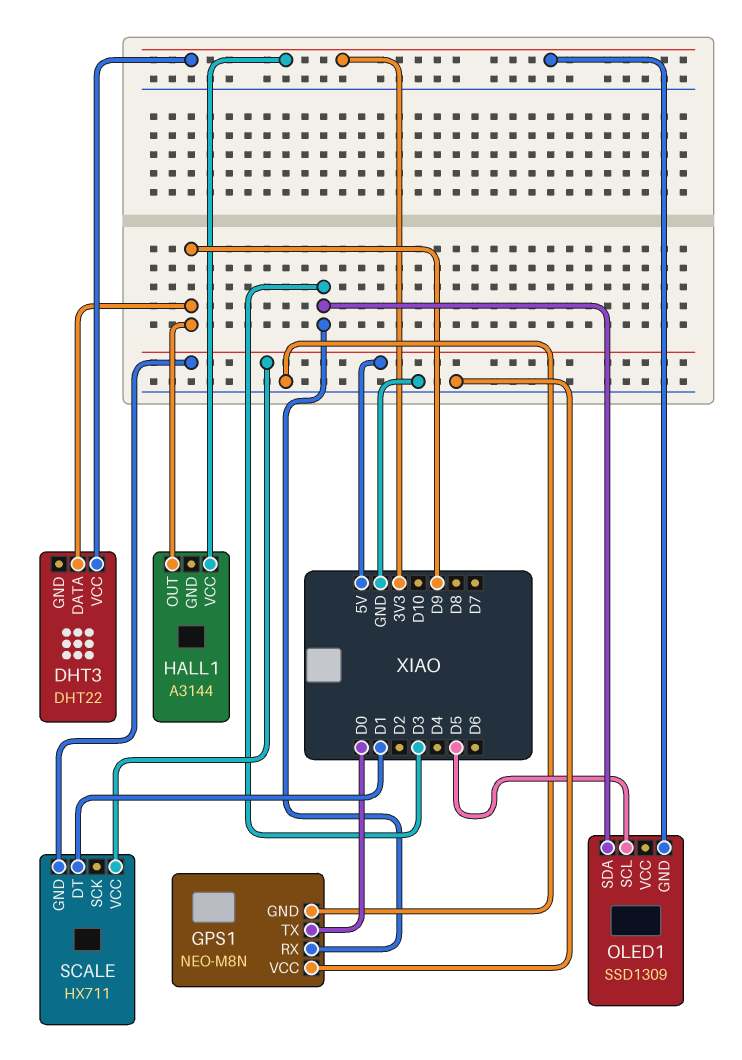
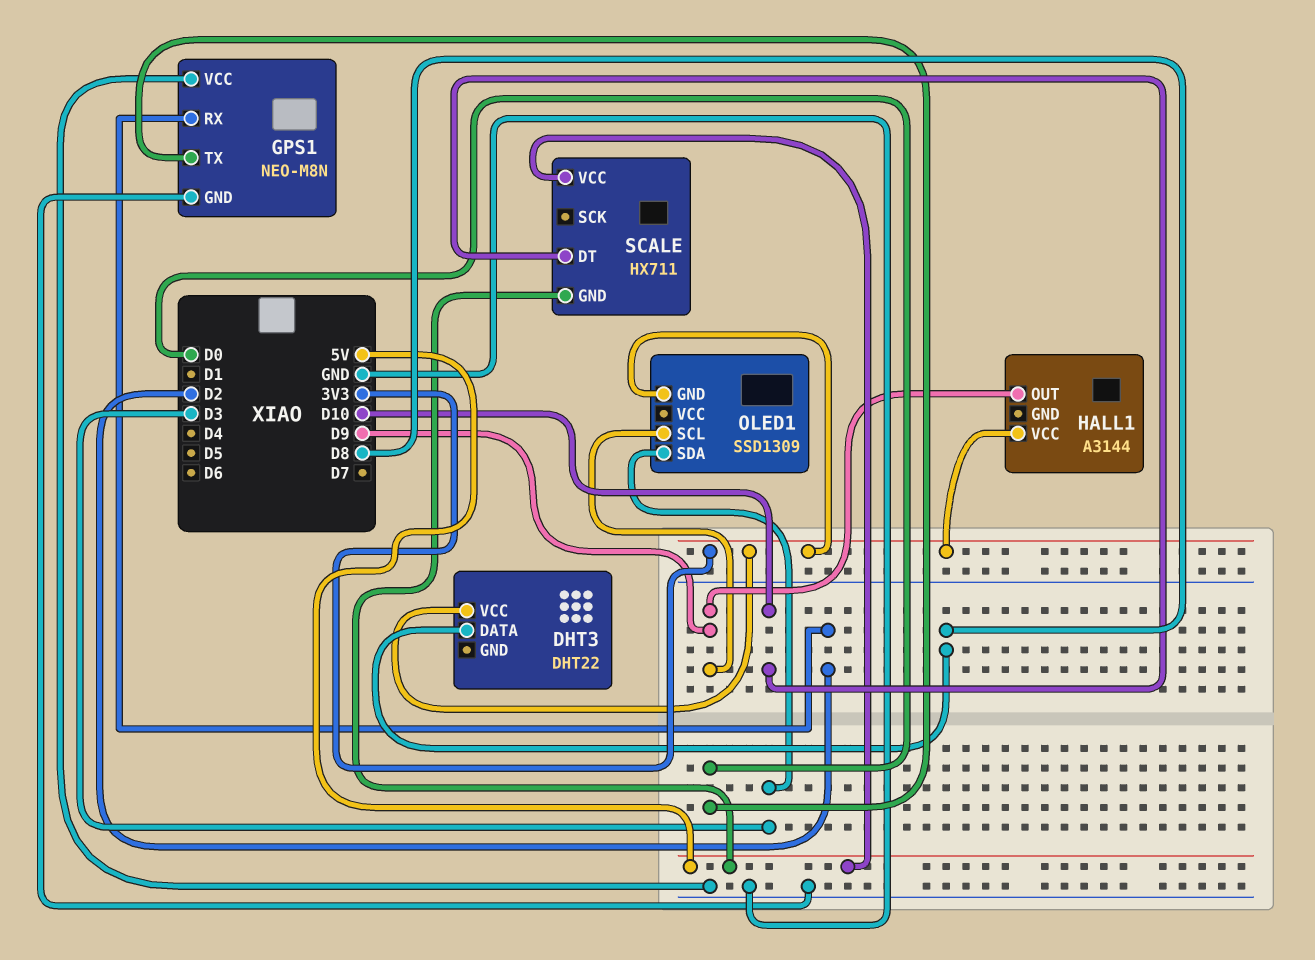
DHT3 pin DATA: D9 -> D8
GPS1 pin RX: D3 -> D2
OLED1 pin SCL: D5 -> D9
SCALE pin DT: D1 -> D10

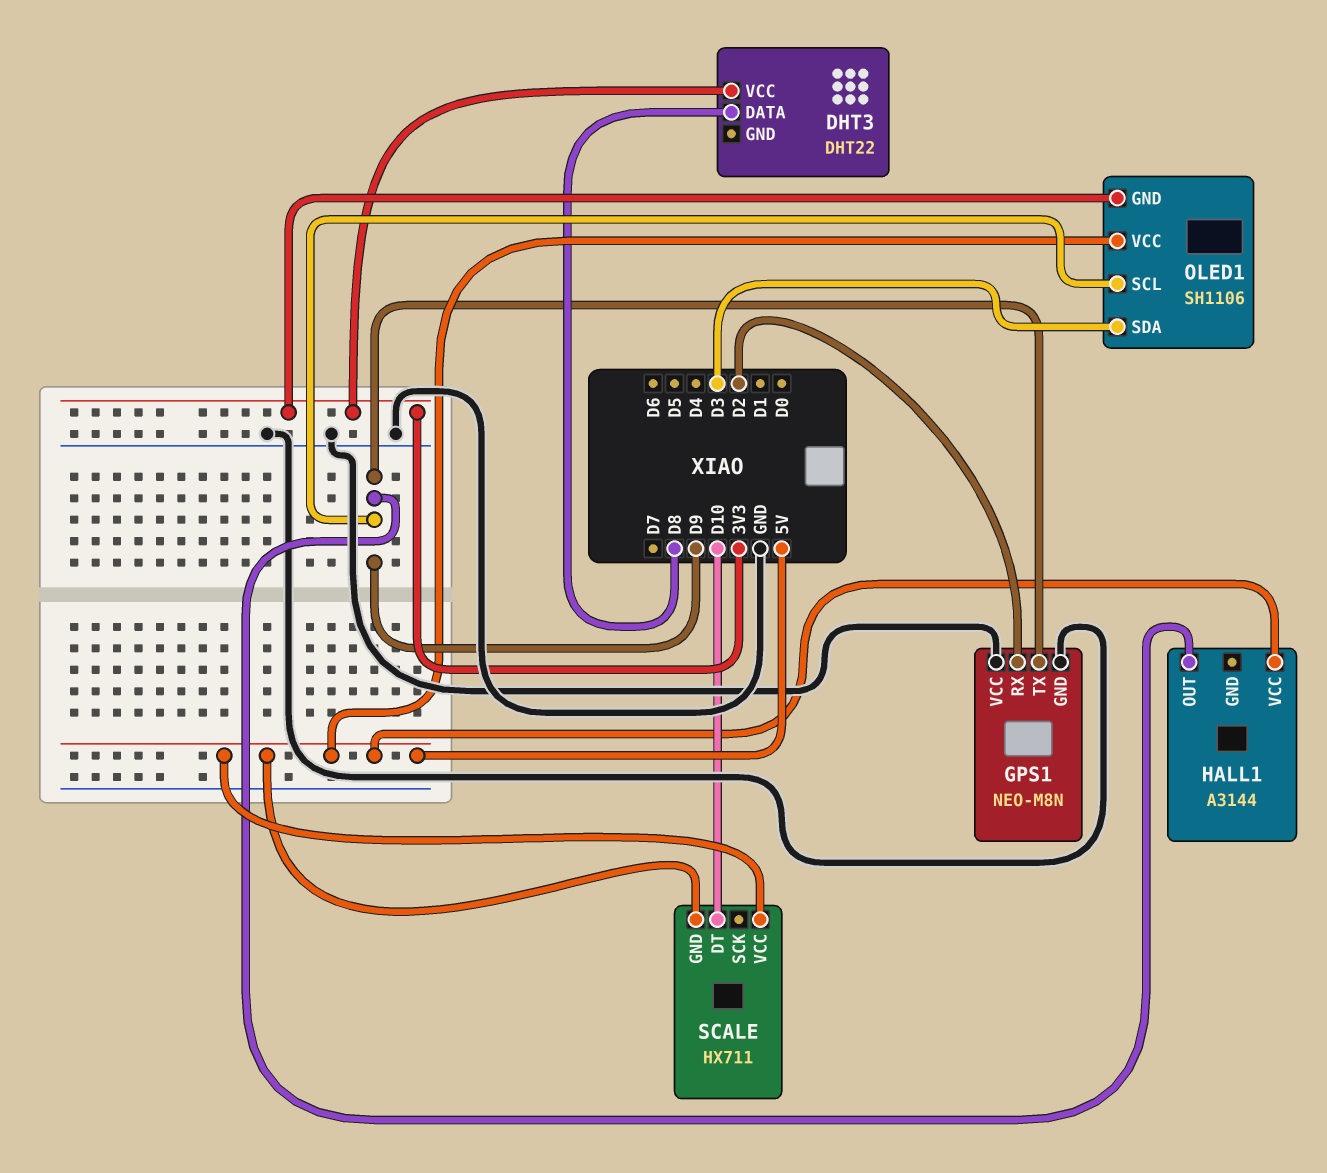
GPS1 pin TX: D0 -> D9
HALL1 pin VCC: 3V3 -> 5V
OLED1: SSD1309 -> SH1106
OLED1 pin VCC: none -> 5V

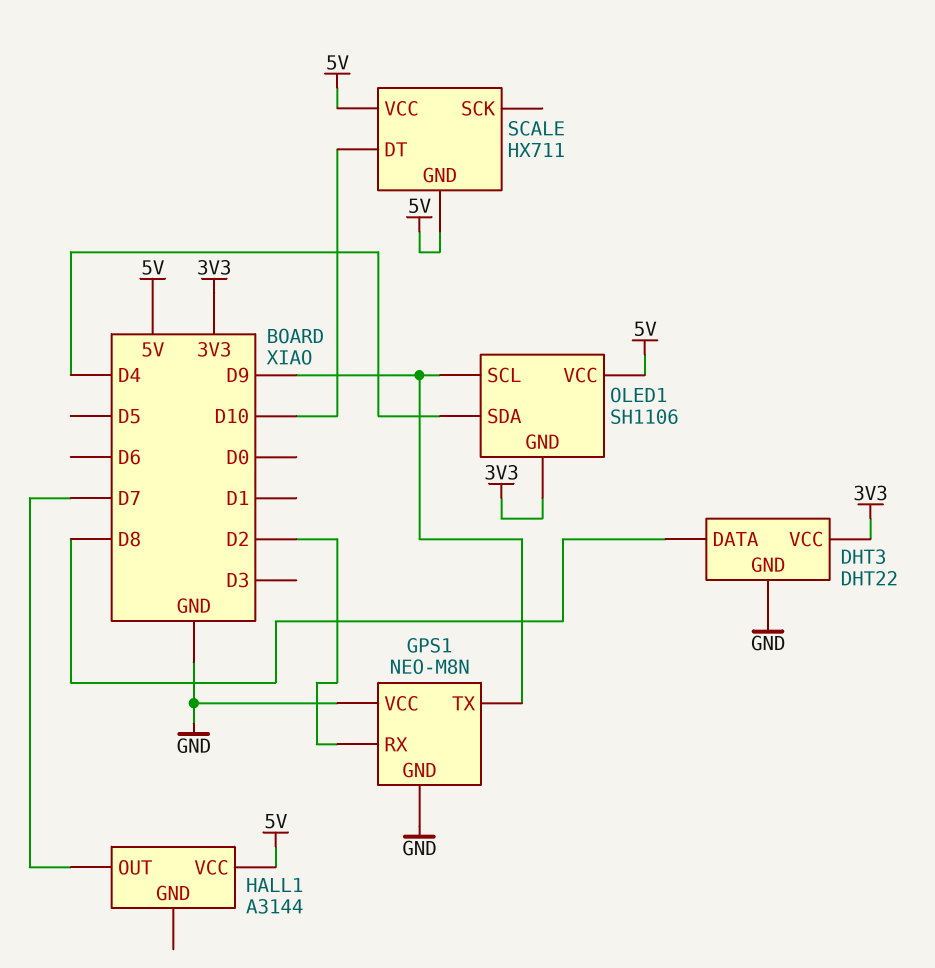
DHT3 pin GND: none -> GND
HALL1 pin OUT: D9 -> D7
OLED1 pin SDA: D3 -> D4

